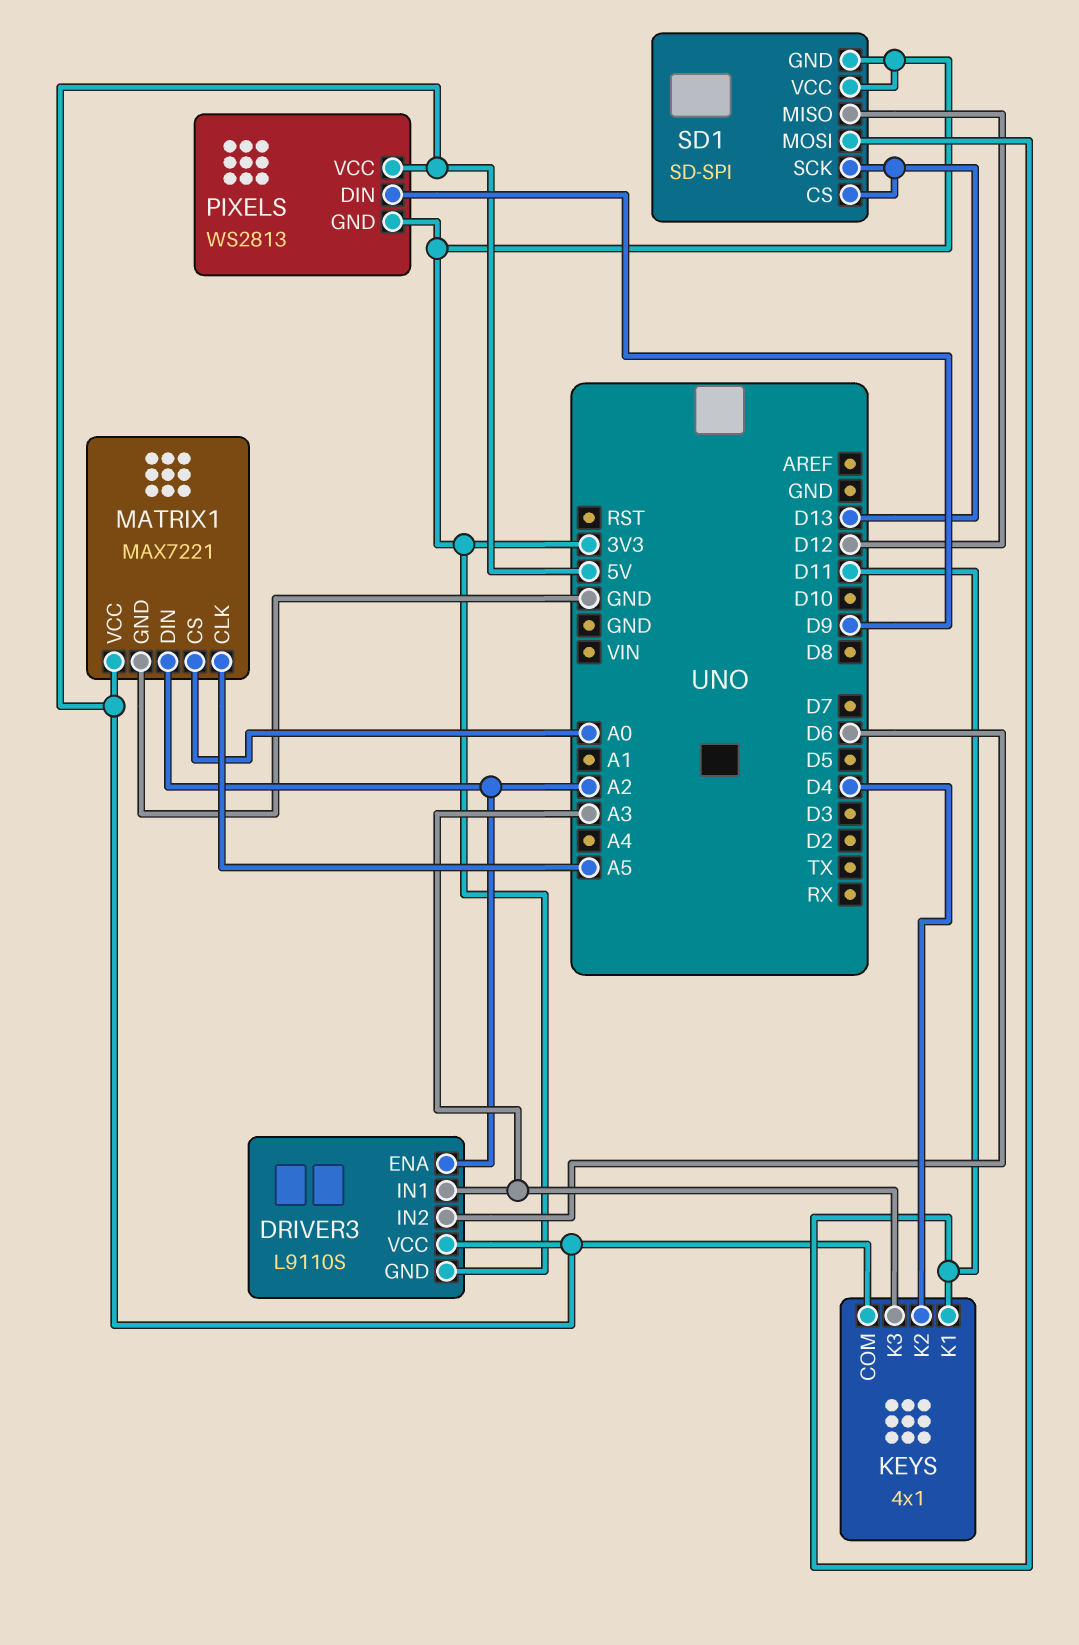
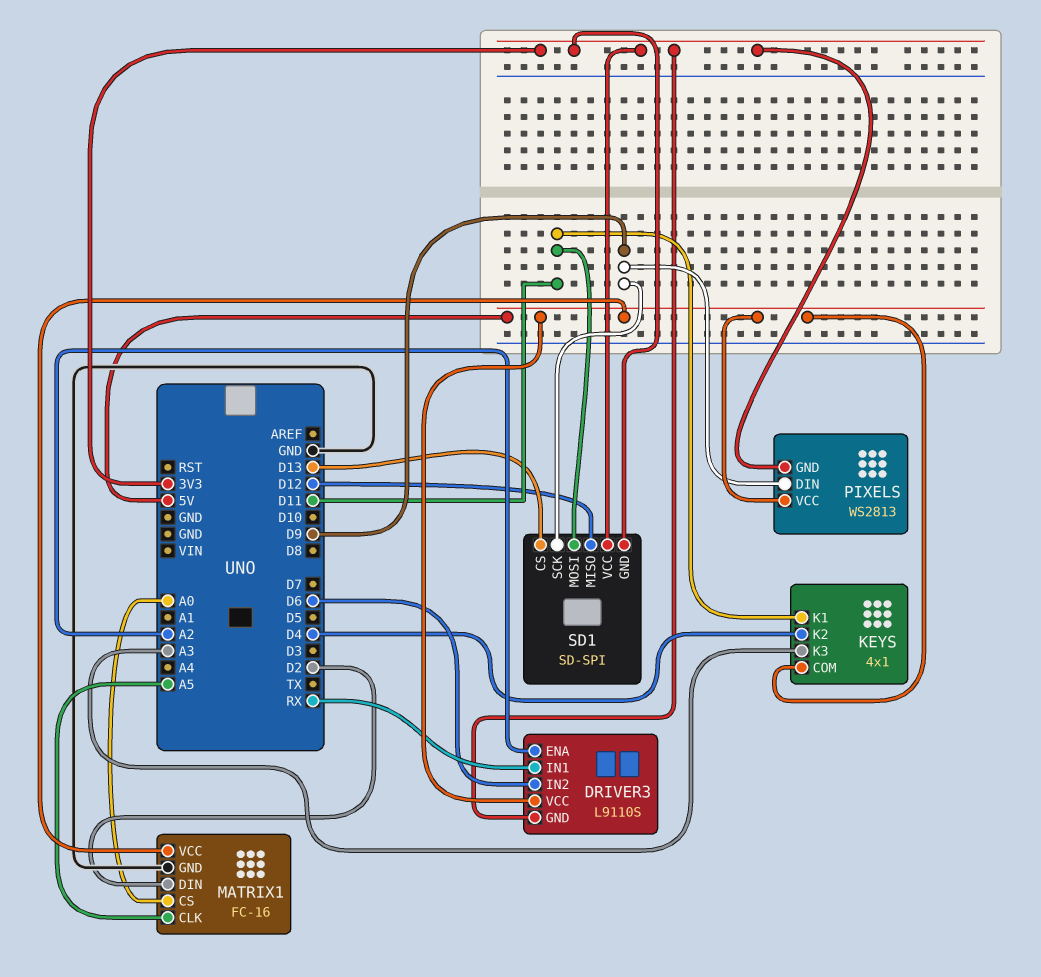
DRIVER3 pin IN1: A3 -> RX
MATRIX1: MAX7221 -> FC-16
MATRIX1 pin DIN: A2 -> D2
SD1 pin SCK: D13 -> D9

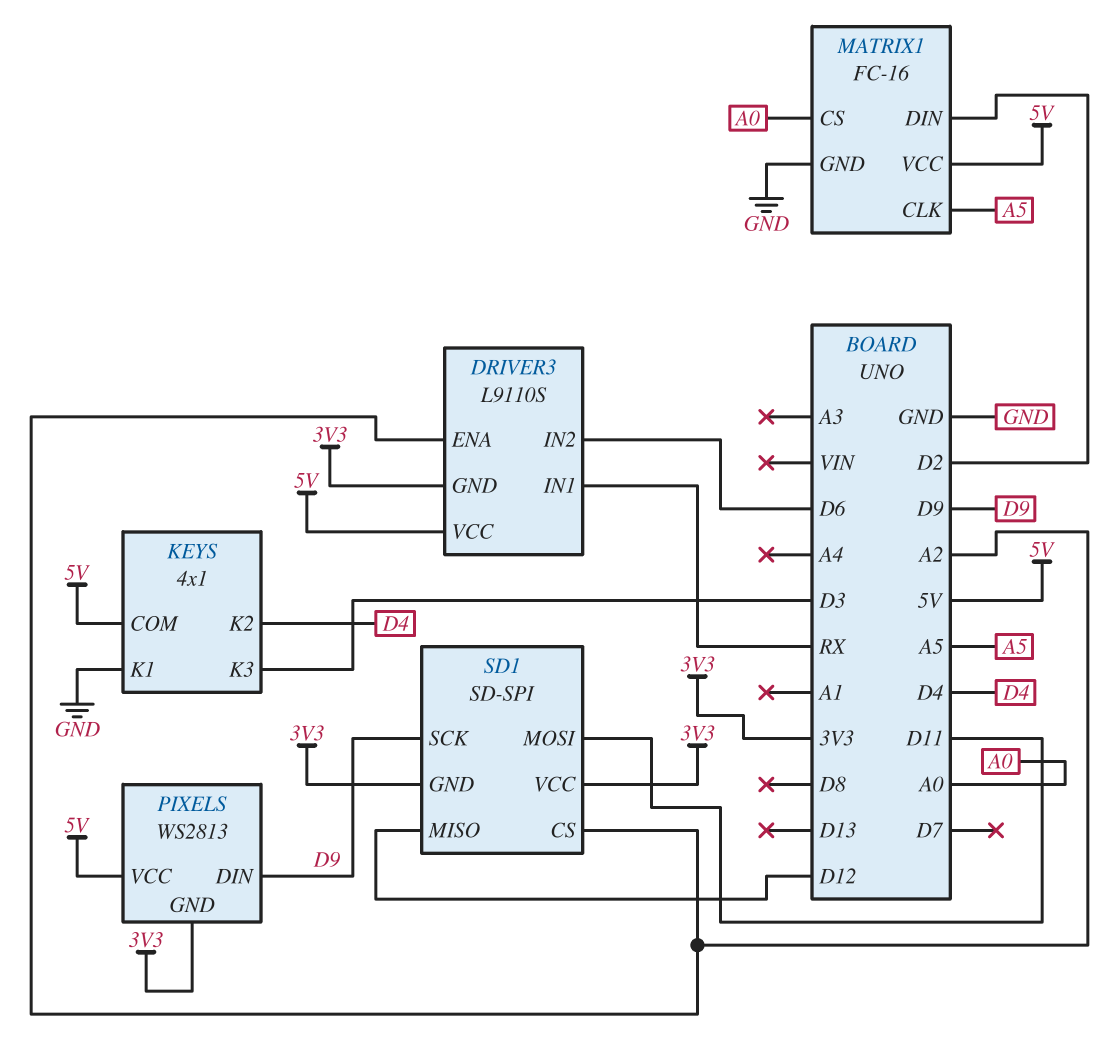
KEYS pin K1: D11 -> GND
KEYS pin K3: A3 -> D3
SD1 pin CS: D13 -> A2

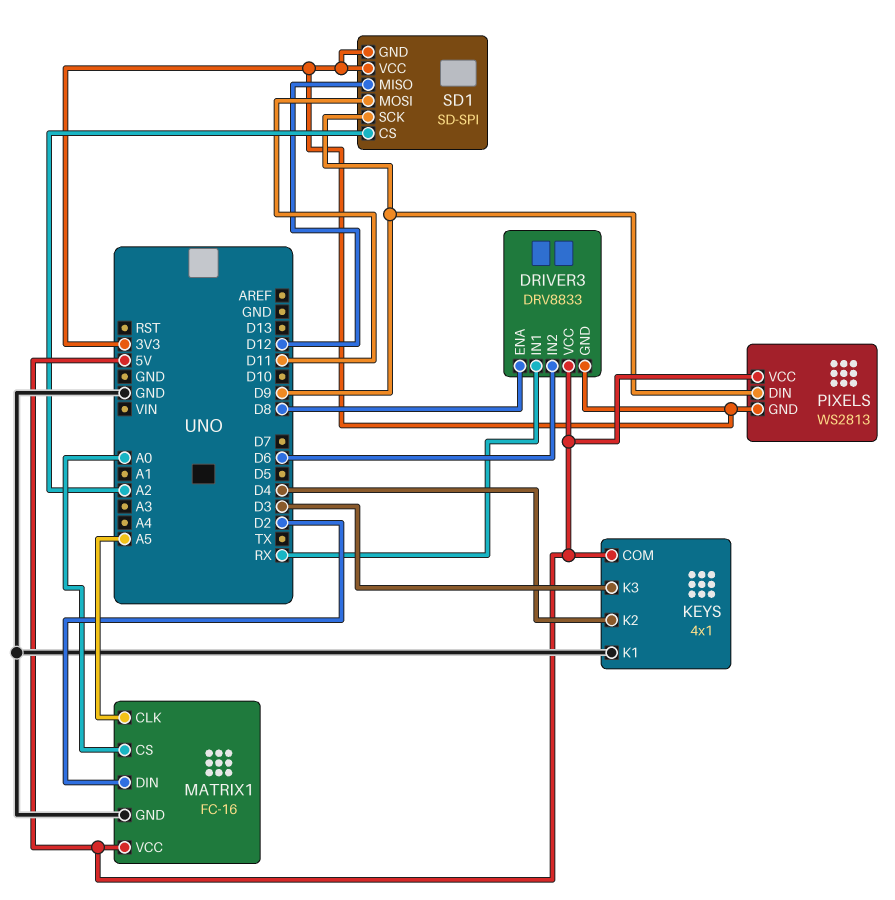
DRIVER3: L9110S -> DRV8833
DRIVER3 pin ENA: A2 -> D8

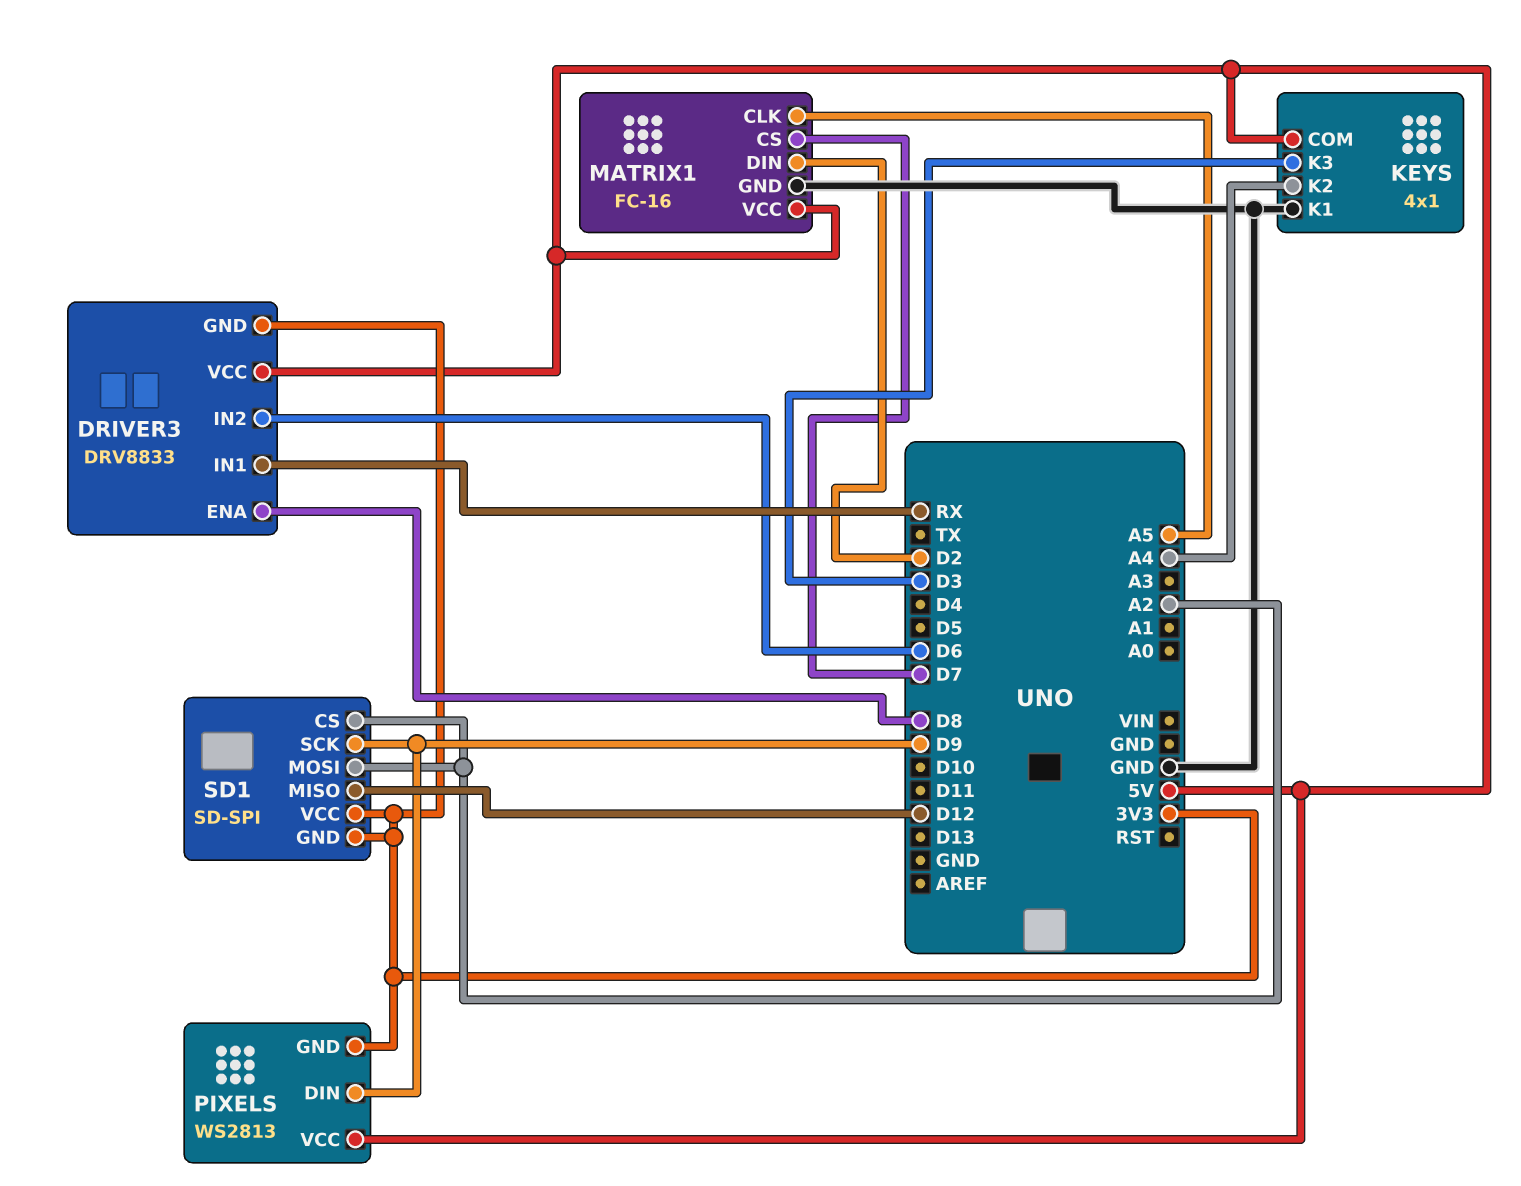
KEYS pin K2: D4 -> A4
MATRIX1 pin CS: A0 -> D7
SD1 pin MOSI: D11 -> A2

